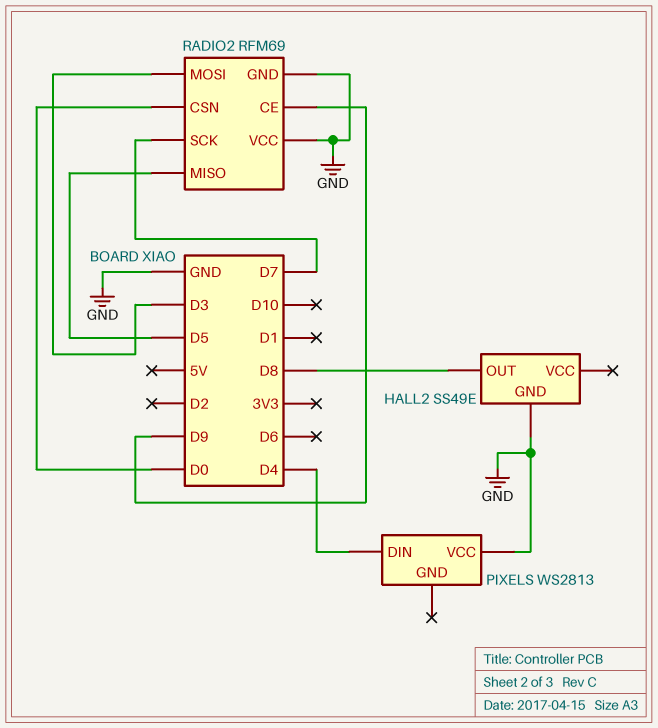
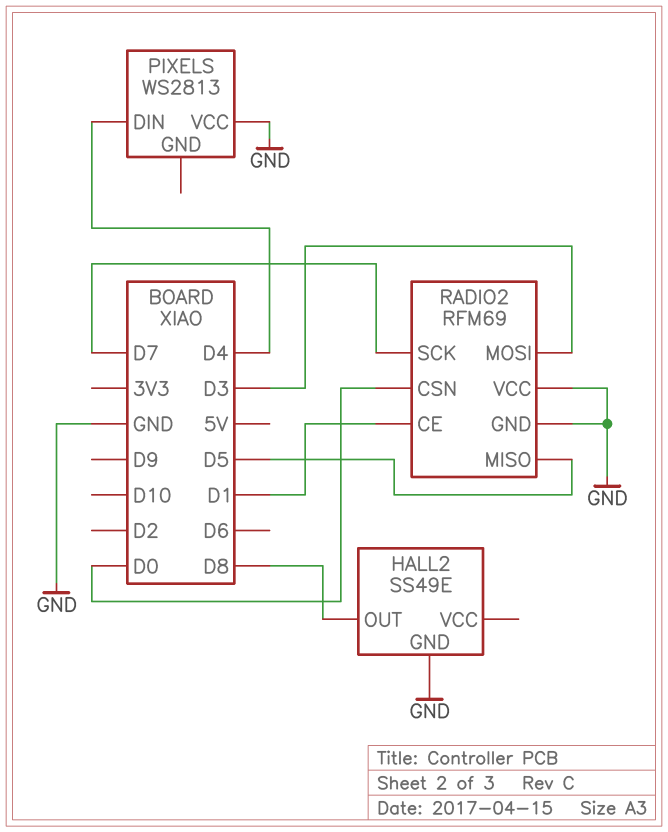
RADIO2 pin CE: D9 -> D1

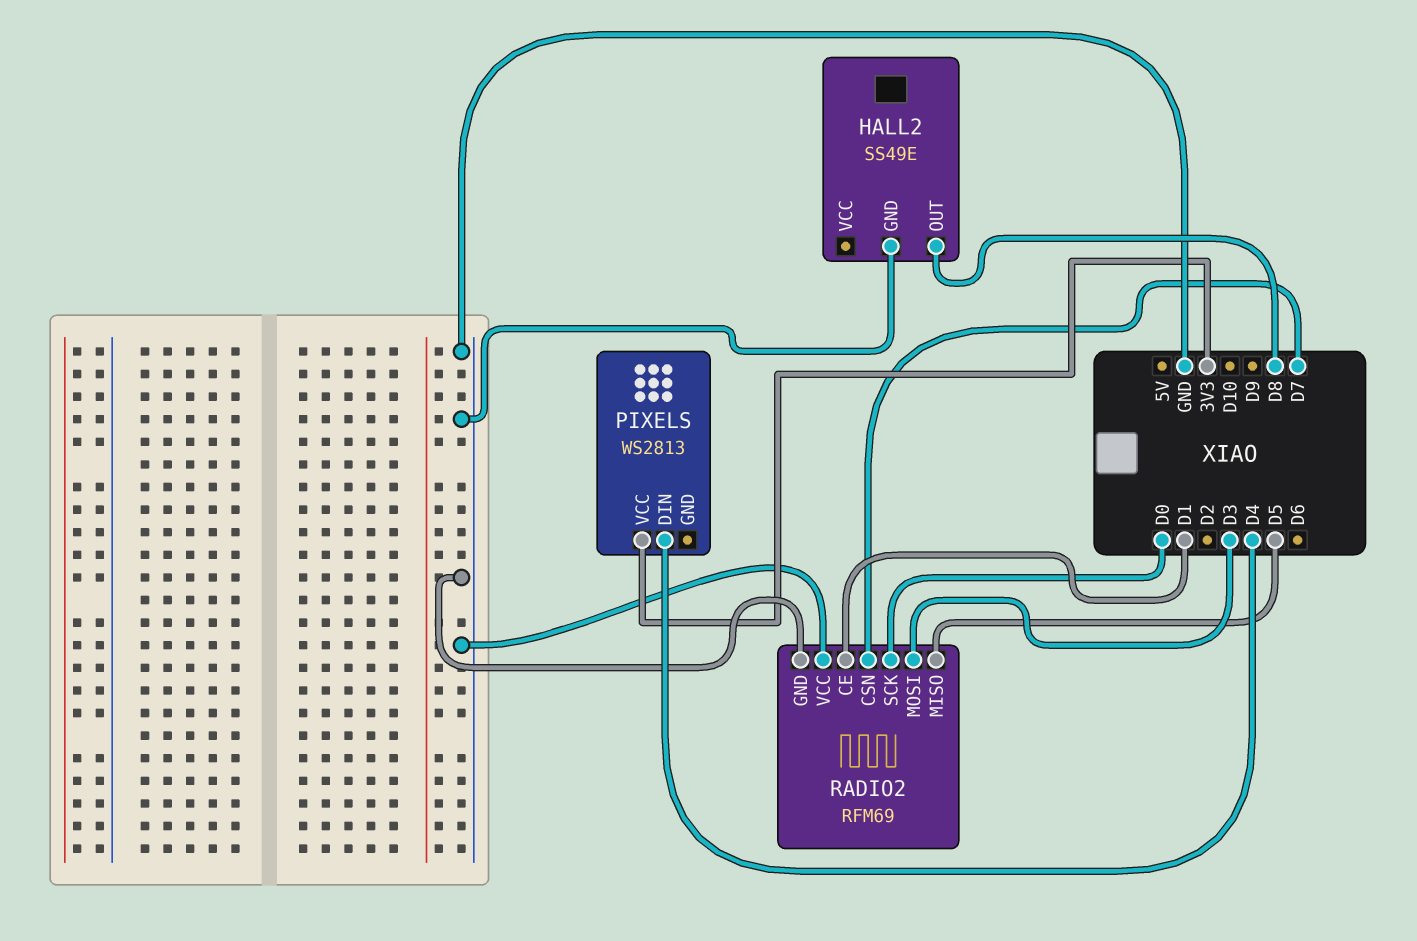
PIXELS pin VCC: GND -> 3V3
RADIO2 pin CSN: D0 -> D7
RADIO2 pin SCK: D7 -> D0

